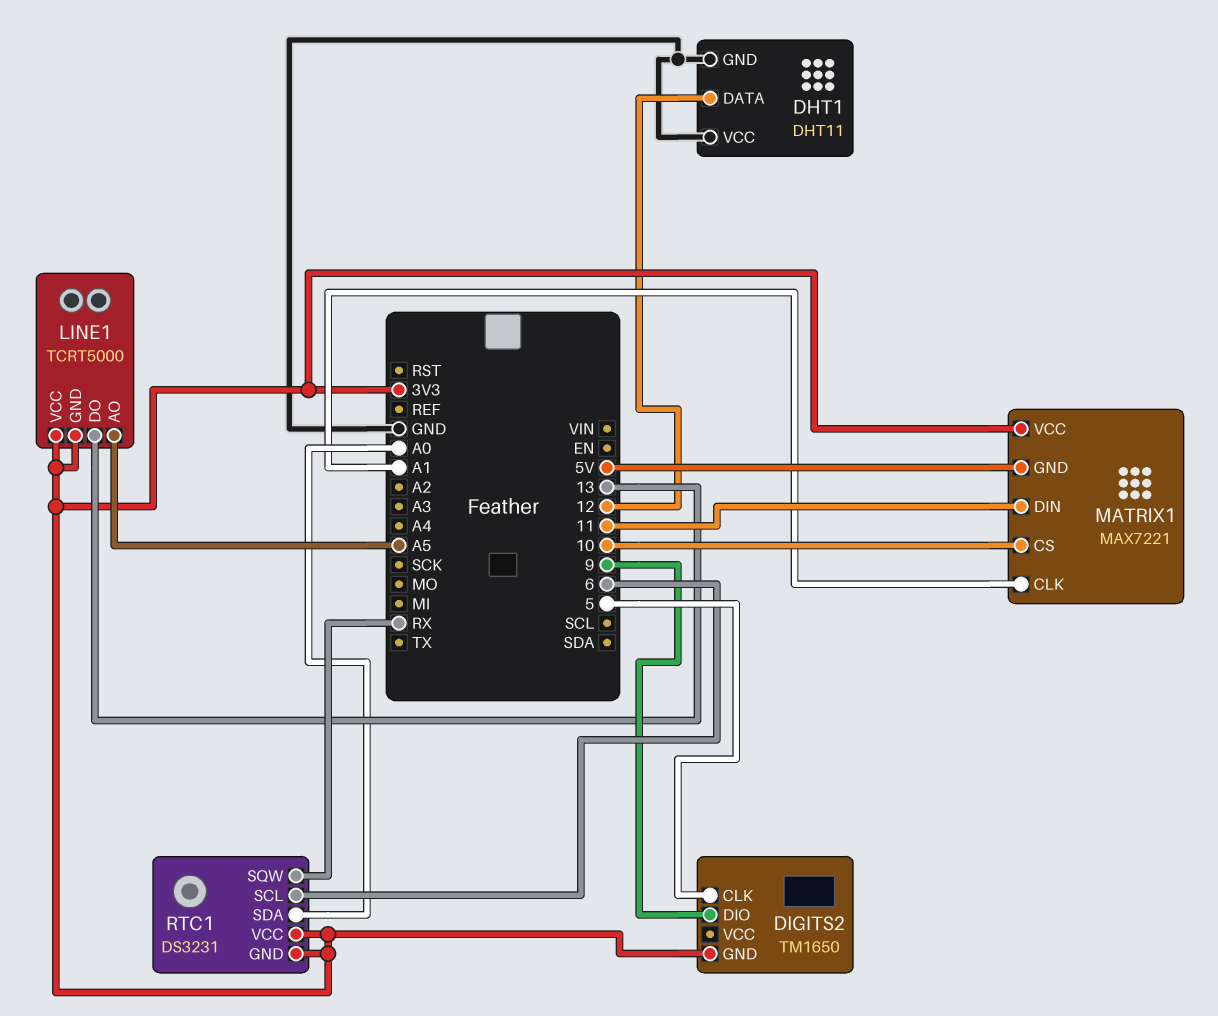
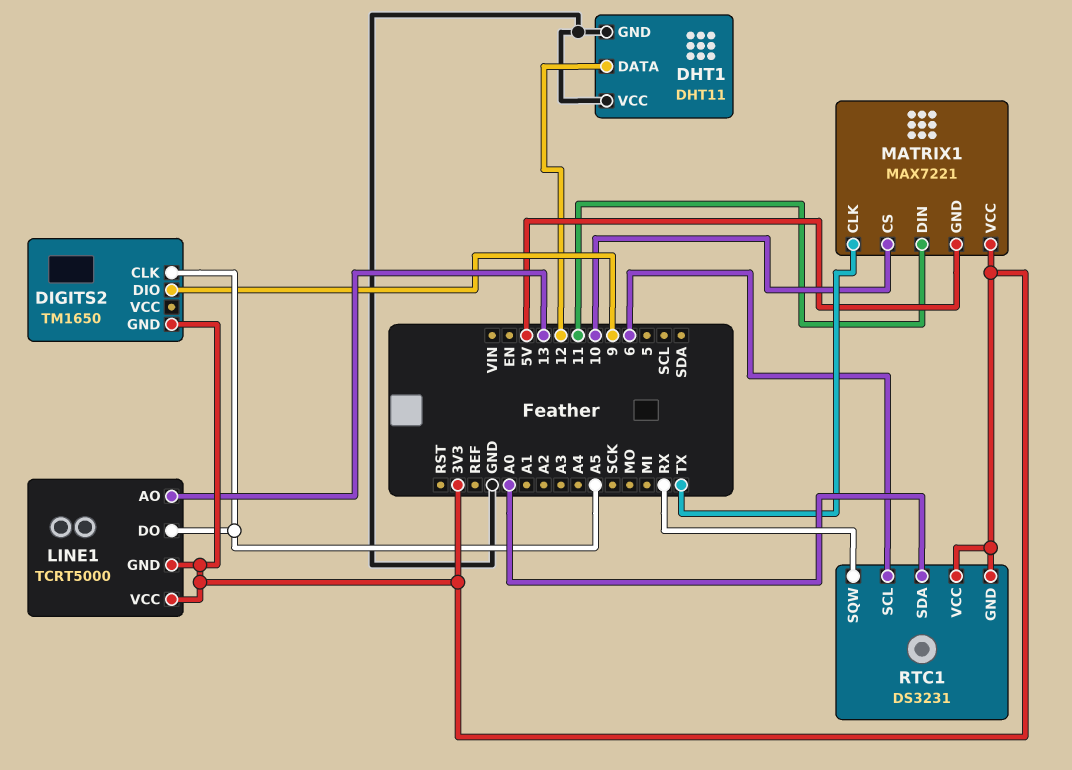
DIGITS2 pin CLK: 5 -> A5
LINE1 pin AO: A5 -> 13
LINE1 pin DO: 13 -> A5
MATRIX1 pin CLK: A1 -> TX

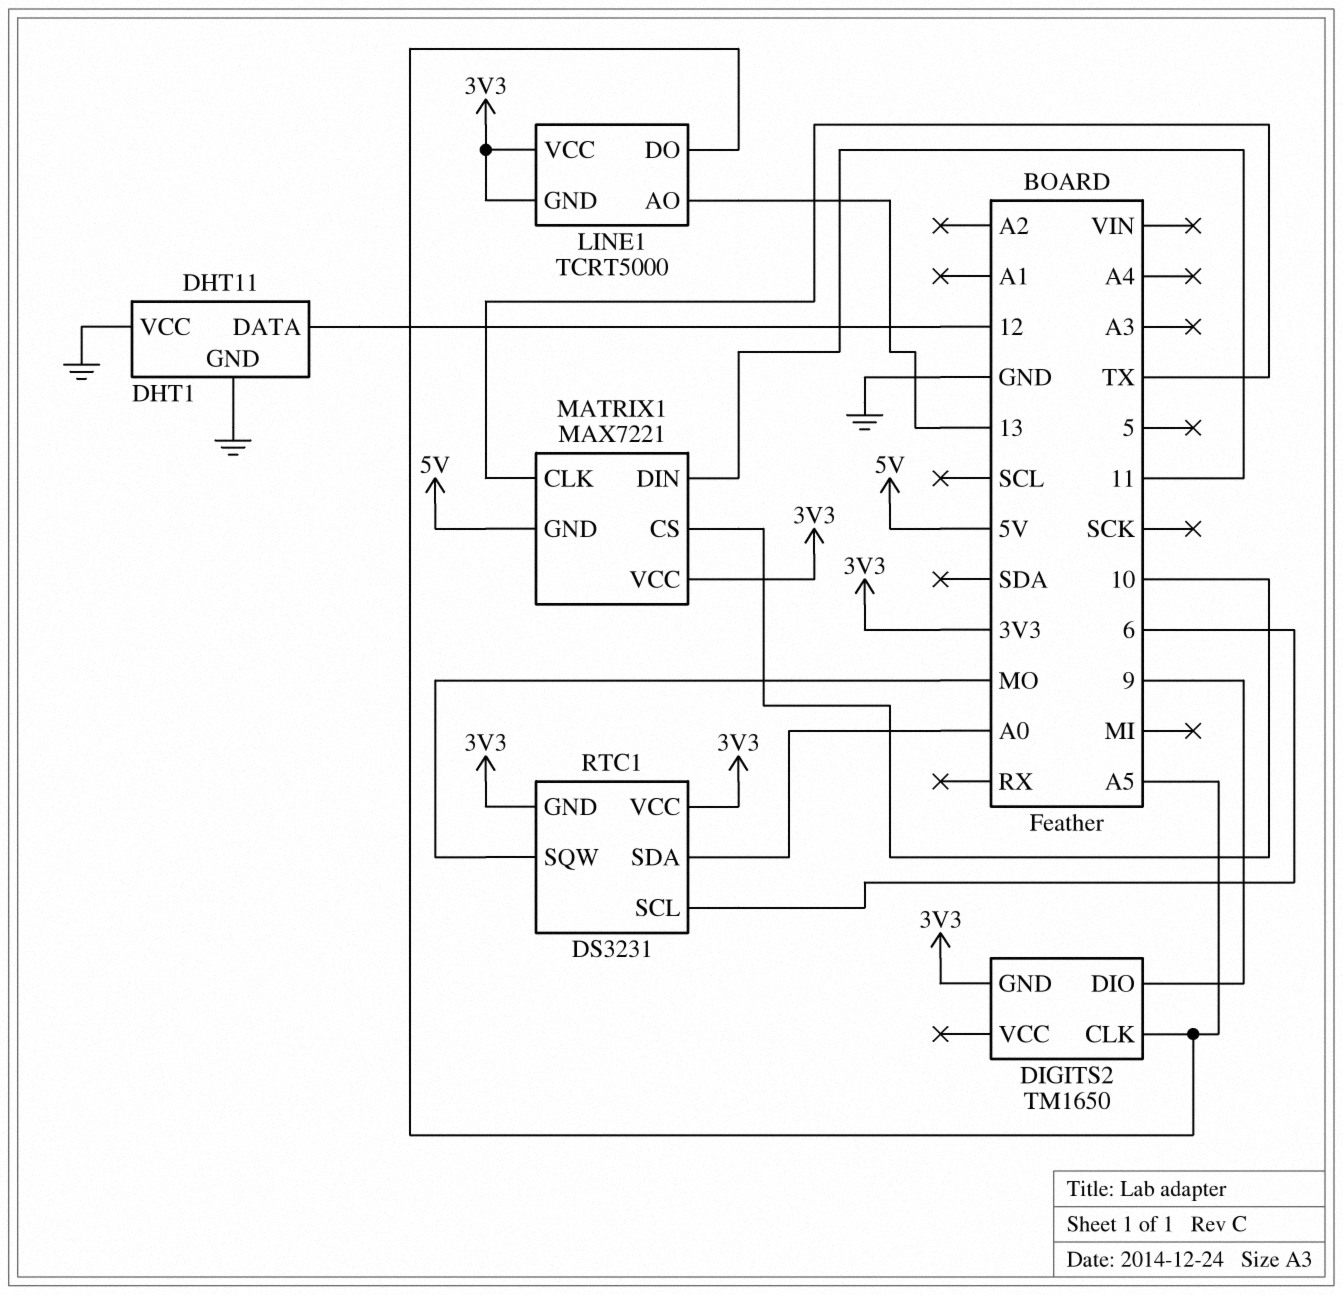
RTC1 pin SQW: RX -> MO

